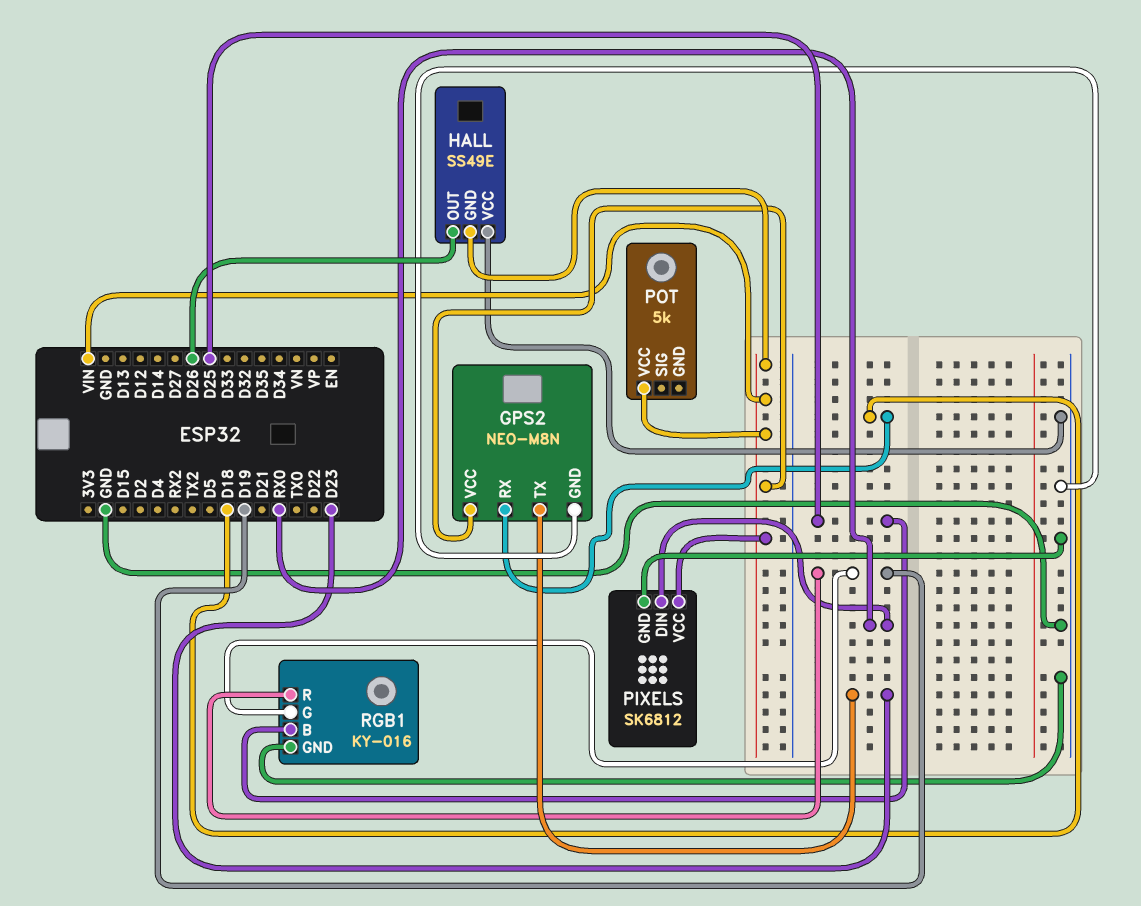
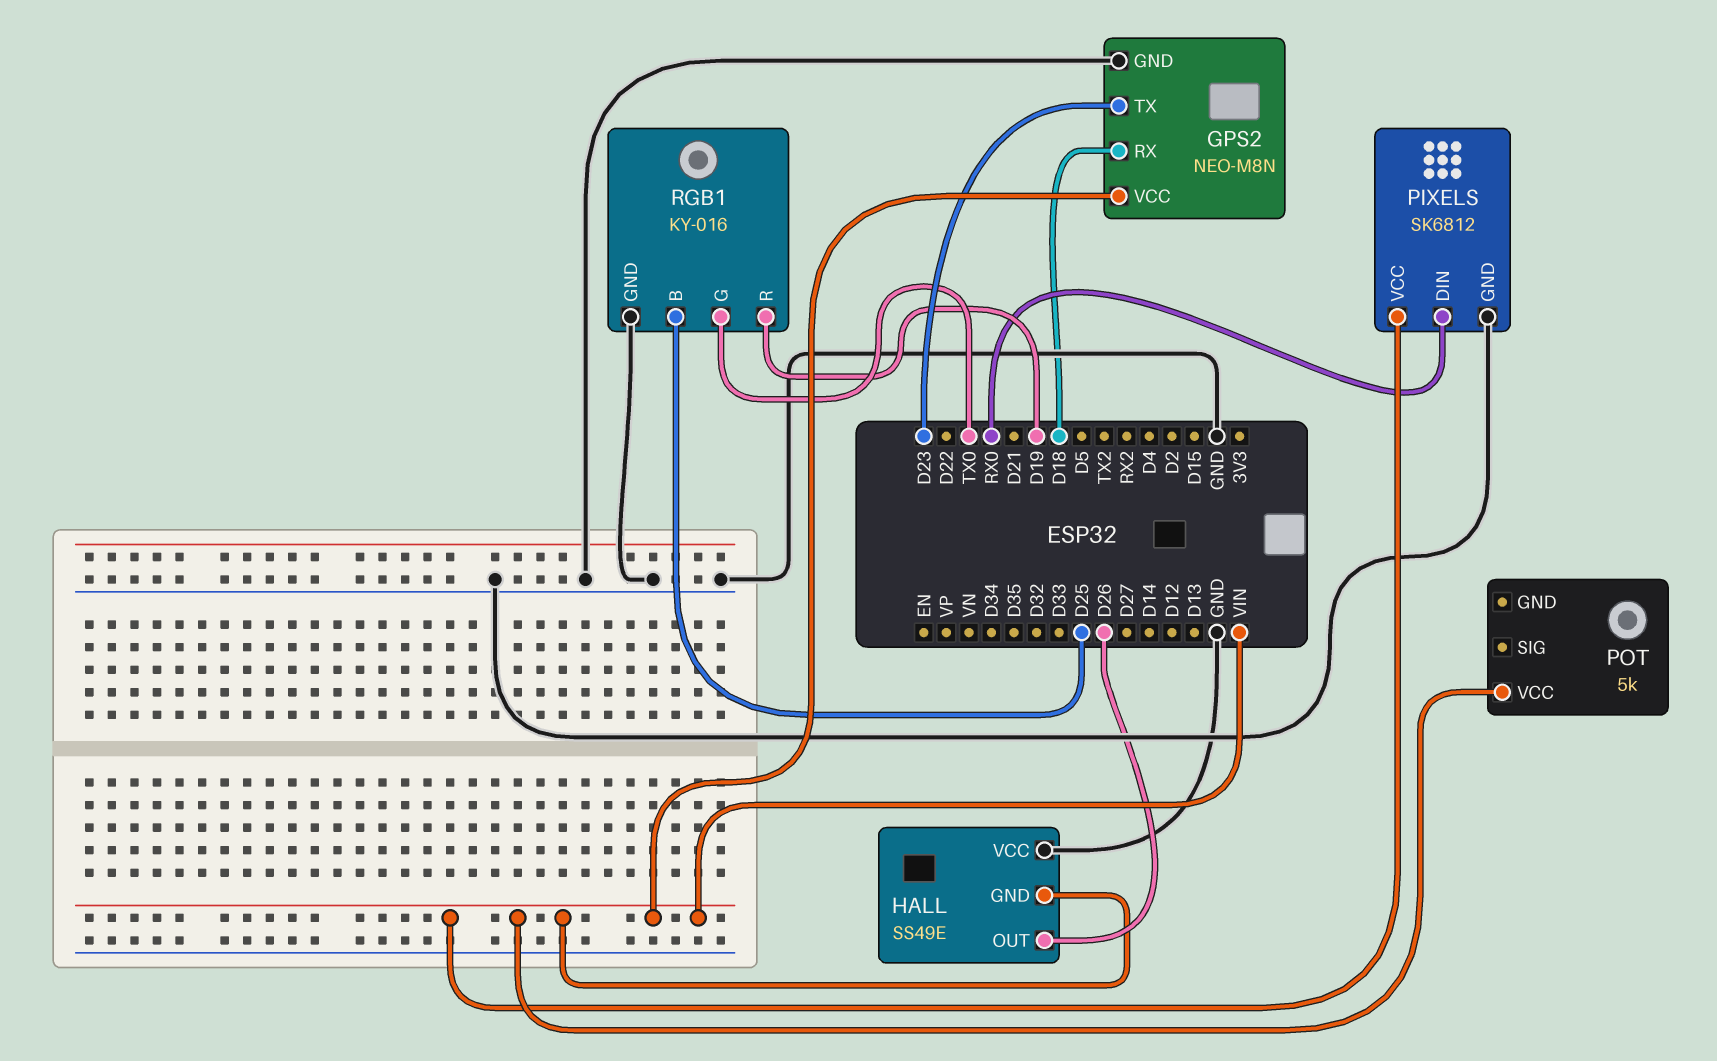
RGB1 pin G: D19 -> TX0

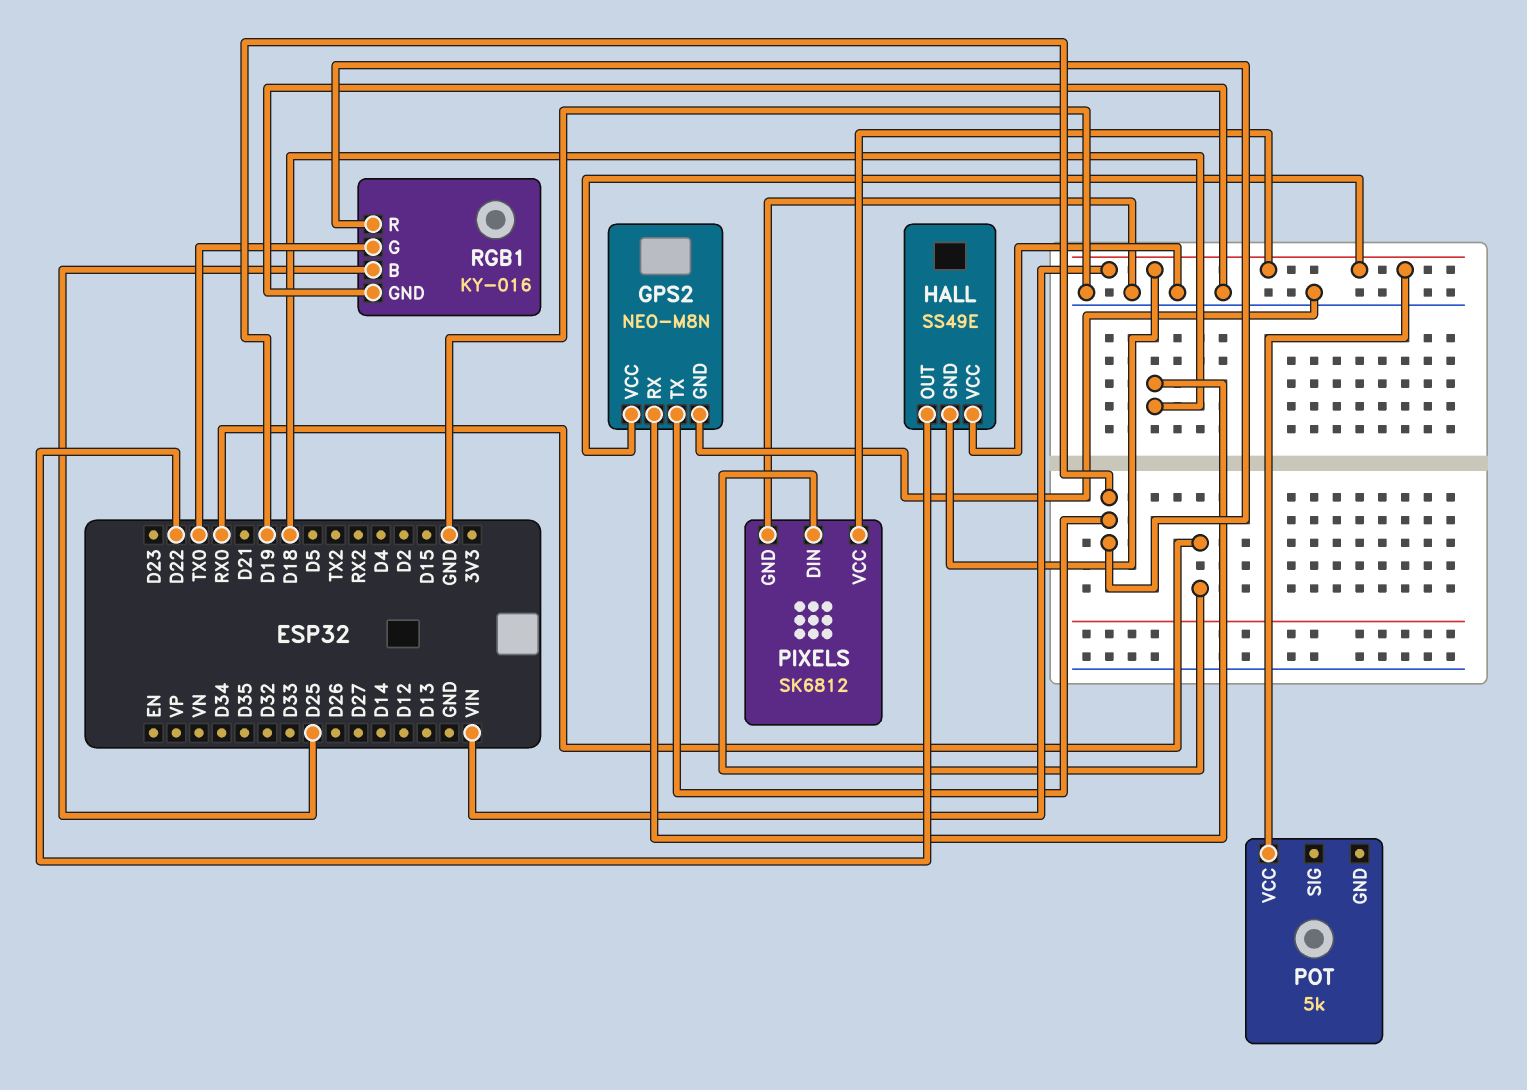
GPS2 pin TX: D23 -> D19
HALL pin OUT: D26 -> D22

